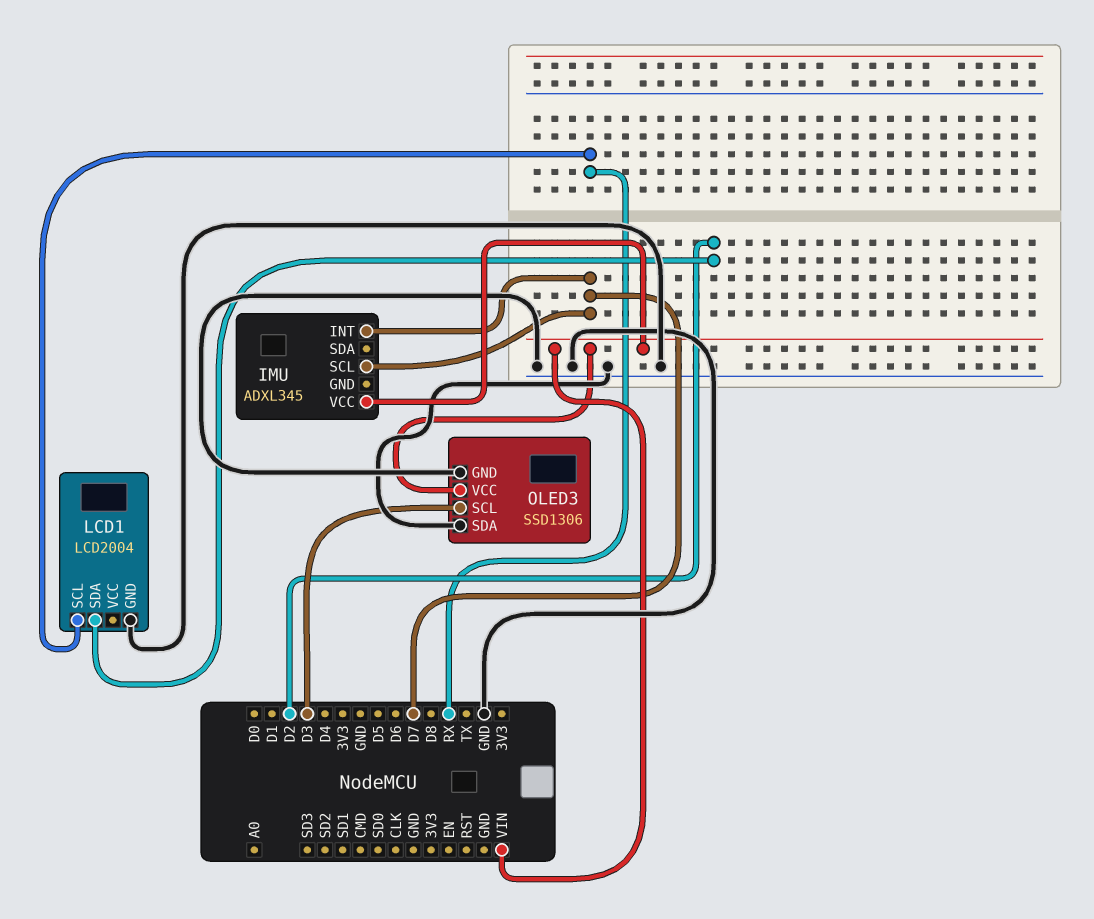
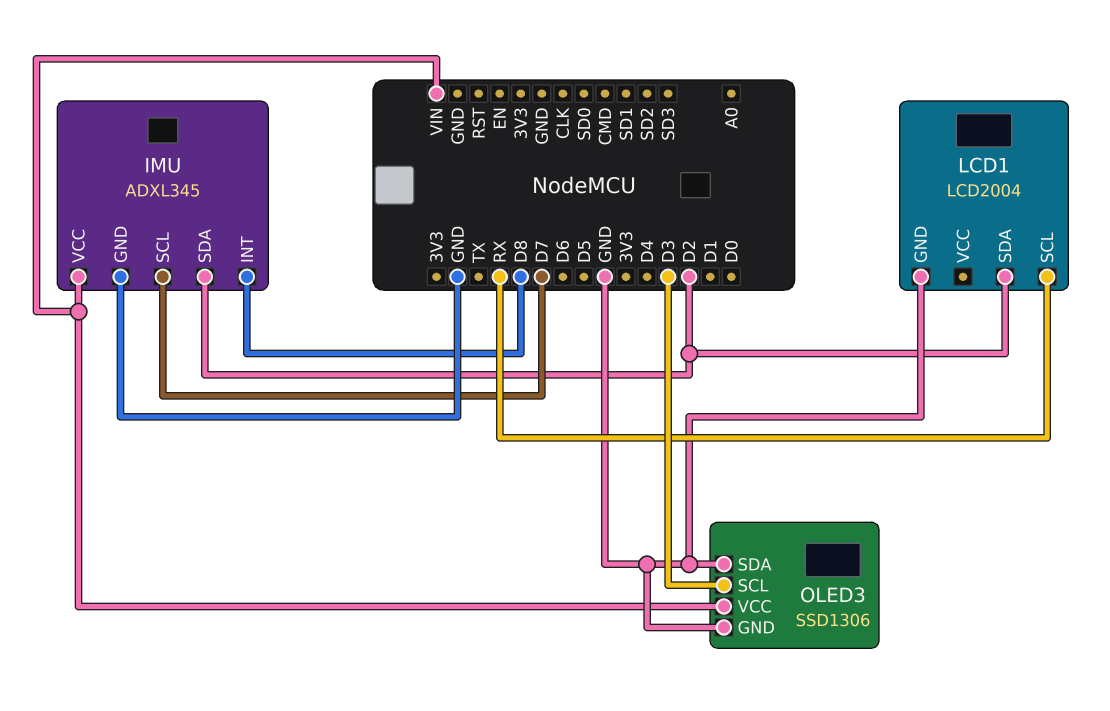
IMU pin GND: none -> GND
IMU pin INT: D7 -> D8
IMU pin SDA: none -> D2

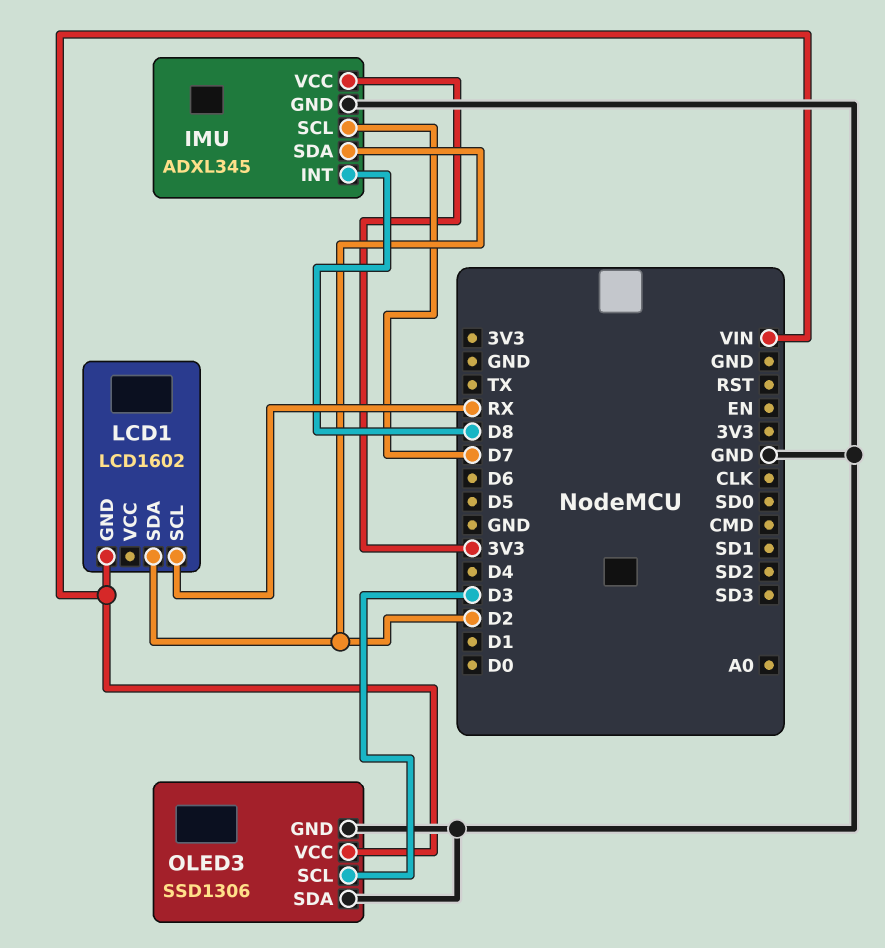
IMU pin VCC: VIN -> 3V3
LCD1: LCD2004 -> LCD1602
LCD1 pin GND: GND -> VIN

